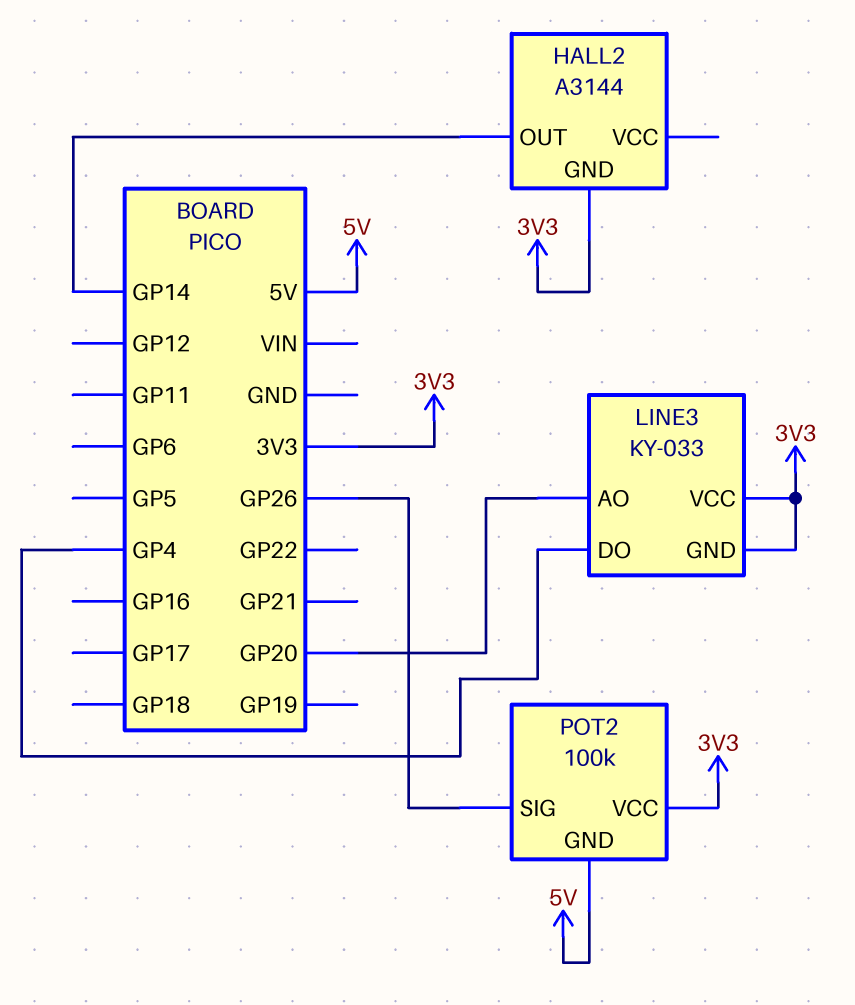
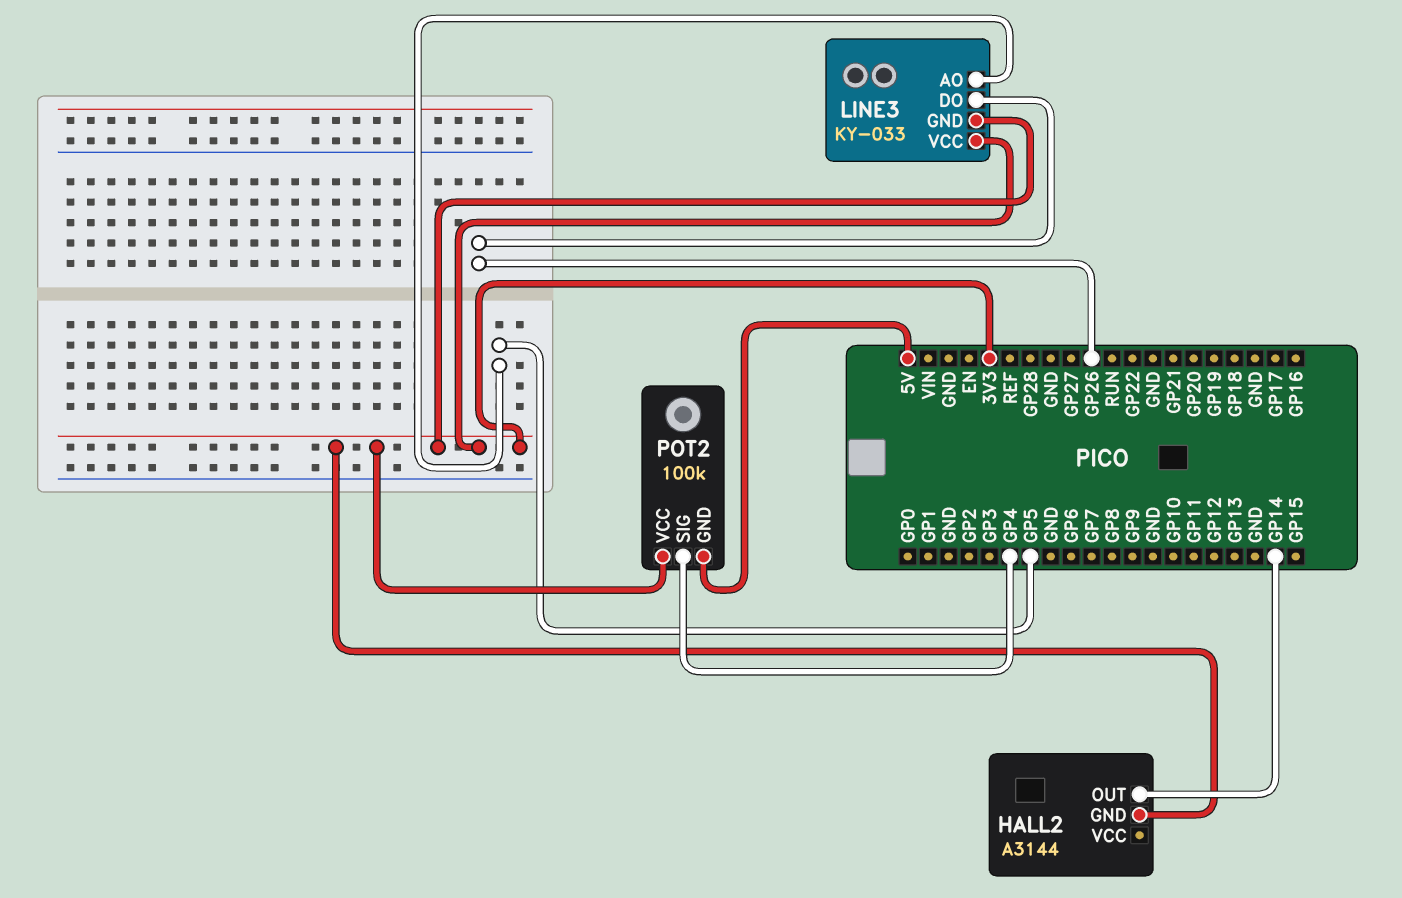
LINE3 pin AO: GP20 -> GP5
LINE3 pin DO: GP4 -> GP26
POT2 pin SIG: GP26 -> GP4

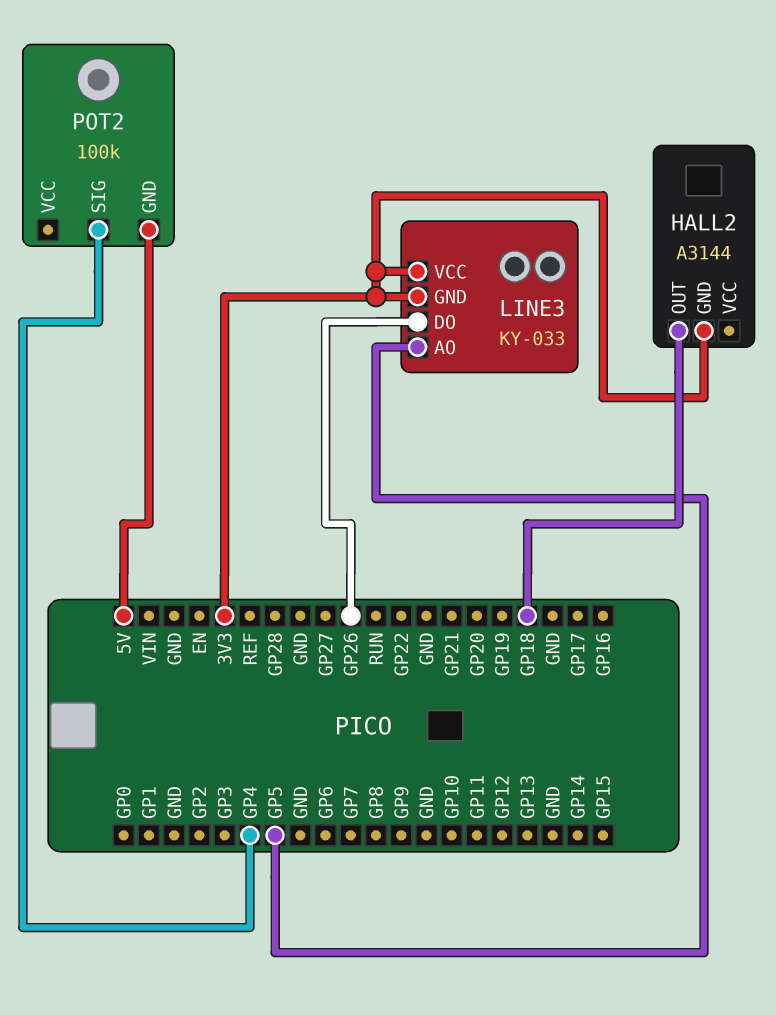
HALL2 pin OUT: GP14 -> GP18
POT2 pin VCC: 3V3 -> none

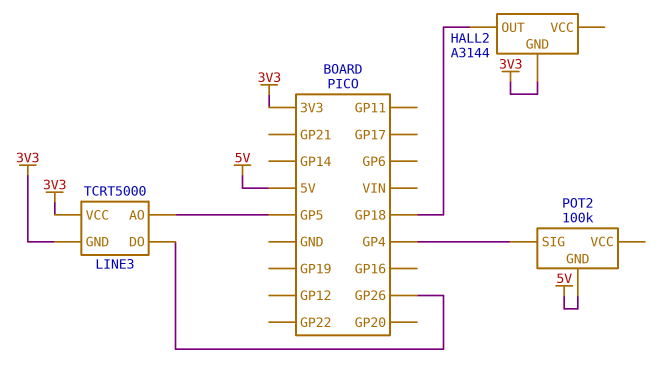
LINE3: KY-033 -> TCRT5000

